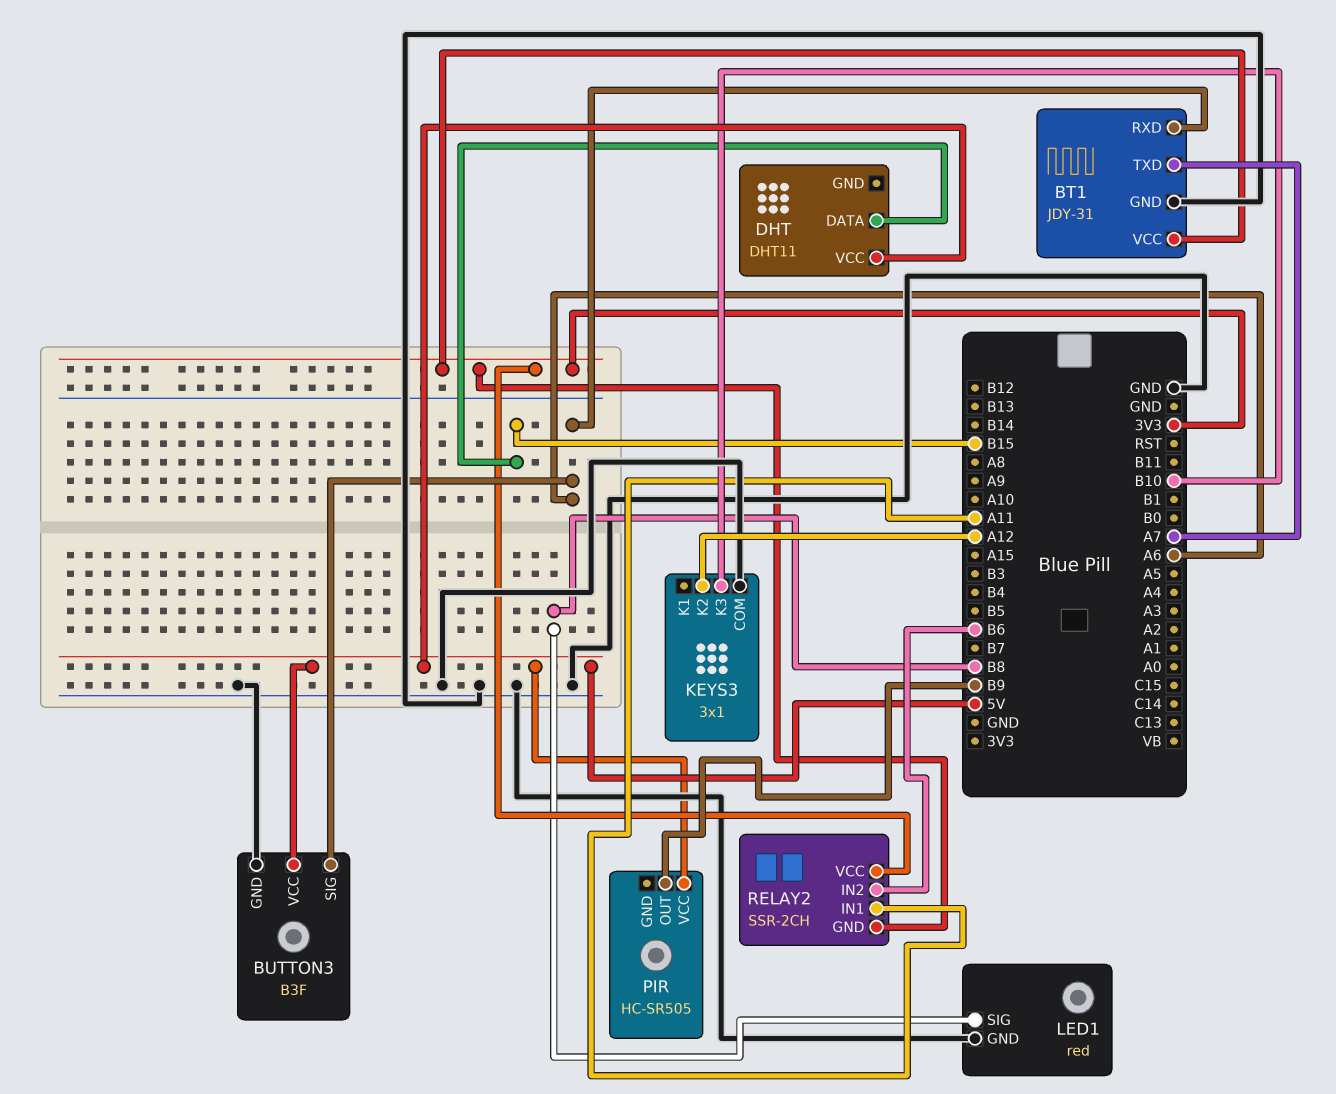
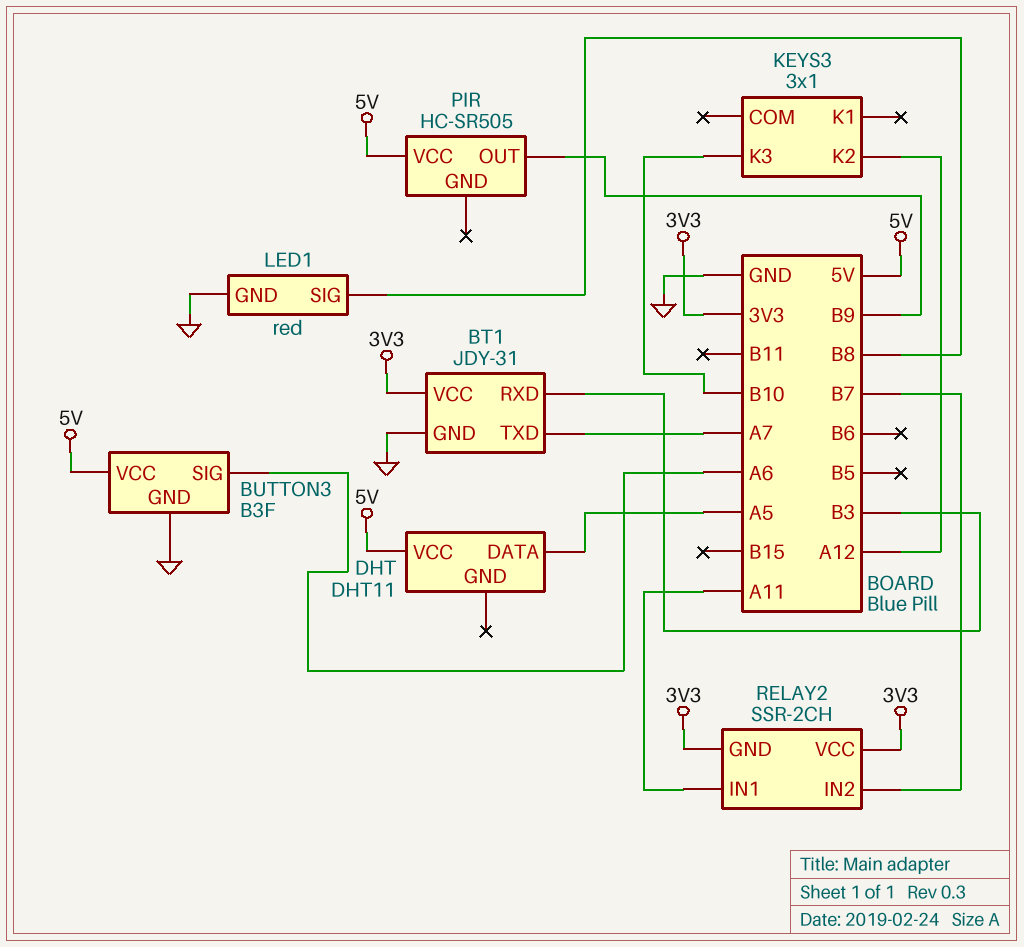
BT1 pin RXD: A6 -> B3
DHT pin DATA: B15 -> A5
KEYS3 pin COM: GND -> none
RELAY2 pin IN2: B6 -> B7

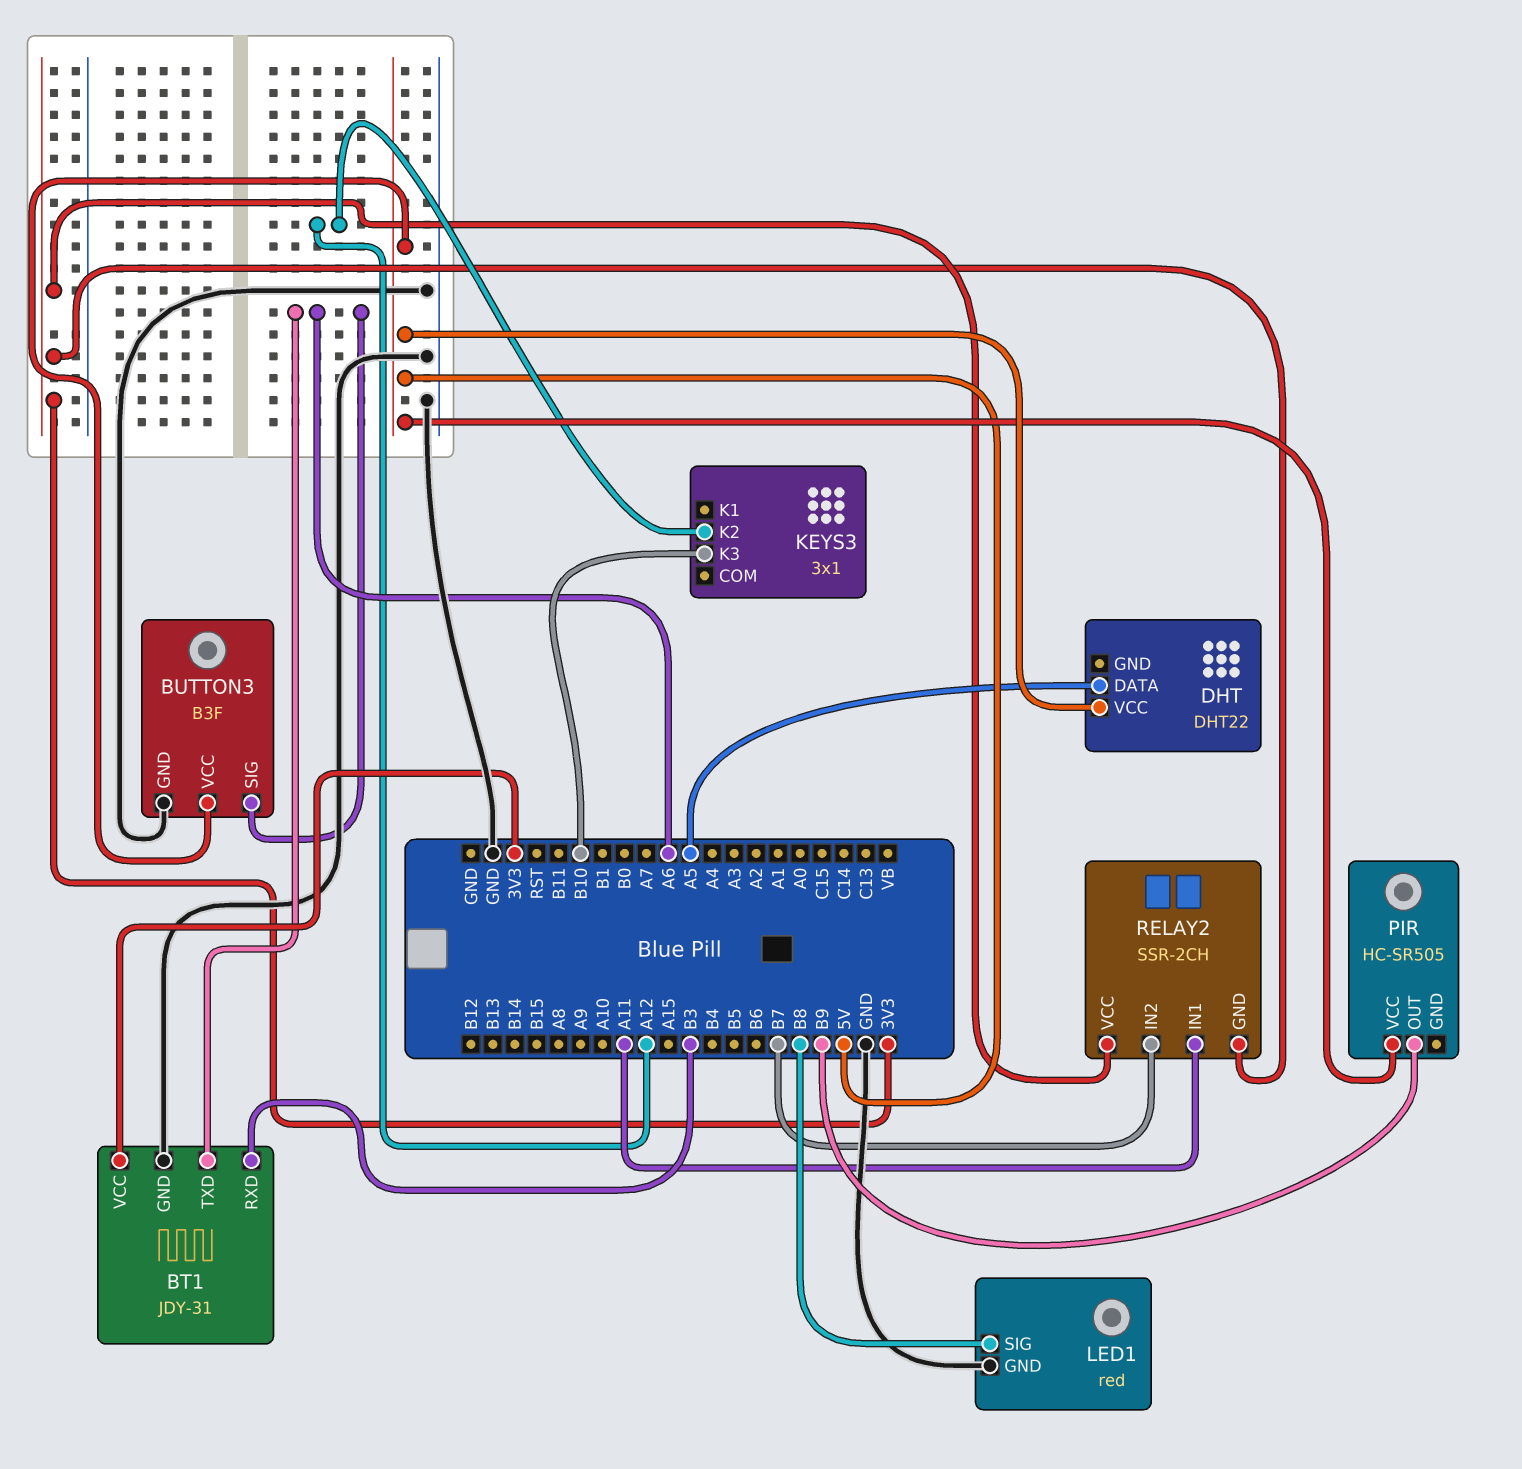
BT1 pin TXD: A7 -> A6
DHT: DHT11 -> DHT22

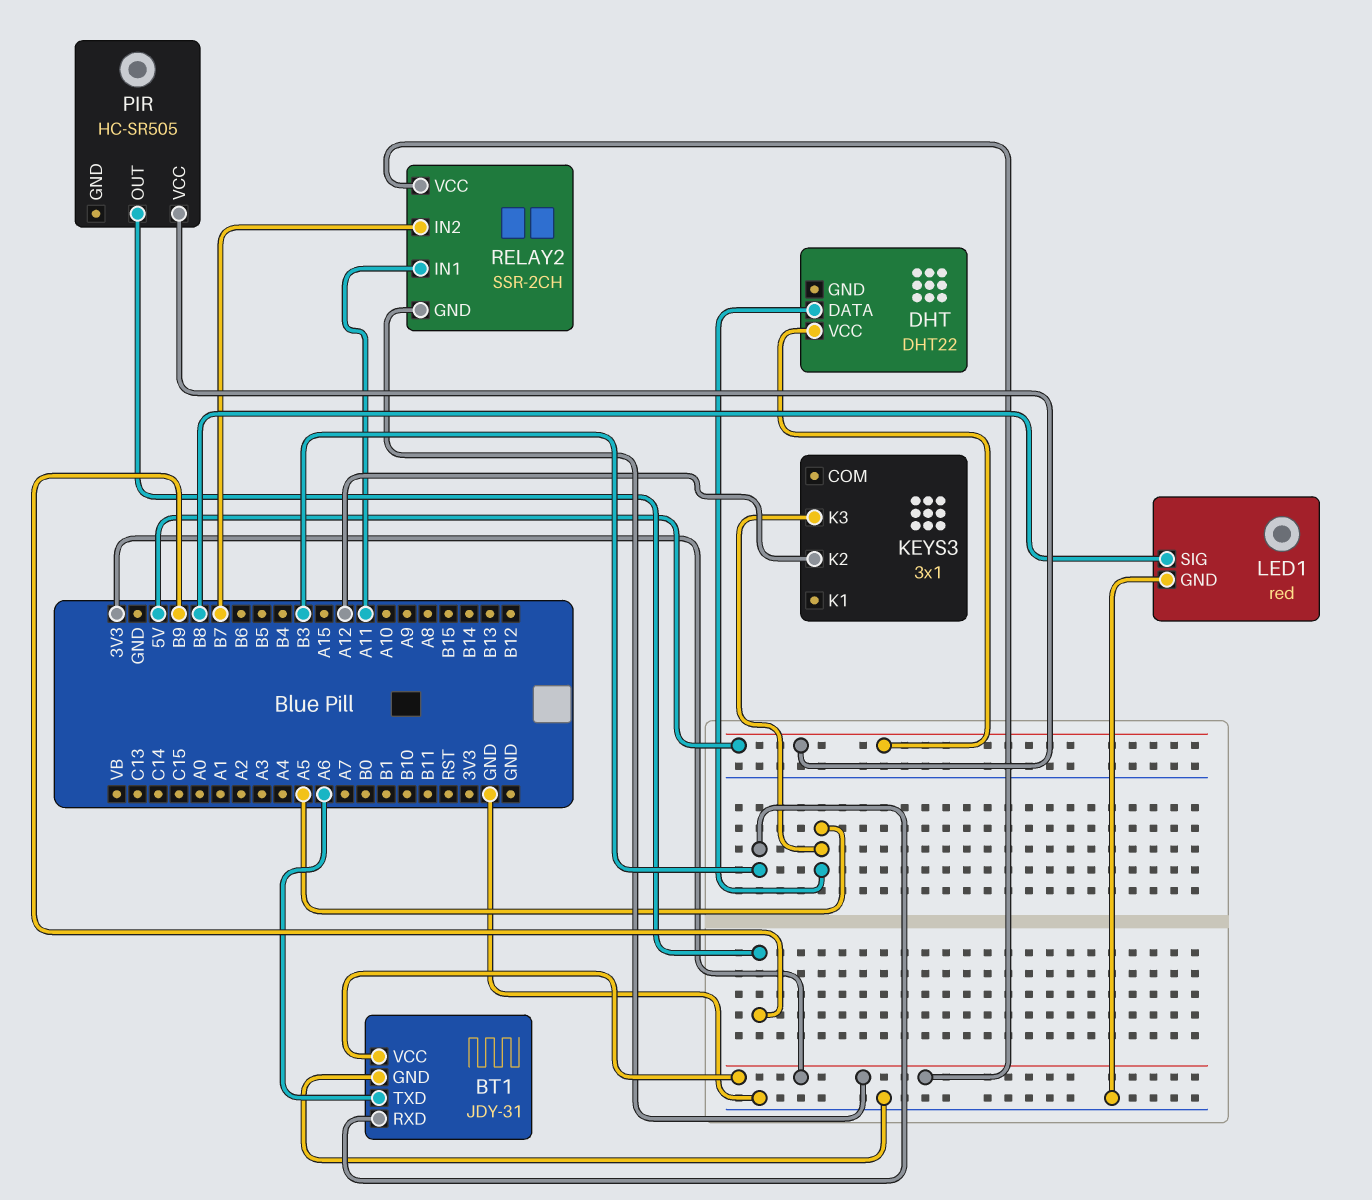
BUTTON3: B3F -> none
BUTTON3 pin GND: GND -> none
BUTTON3 pin SIG: A6 -> none
BUTTON3 pin VCC: 5V -> none
KEYS3 pin K3: B10 -> A5

